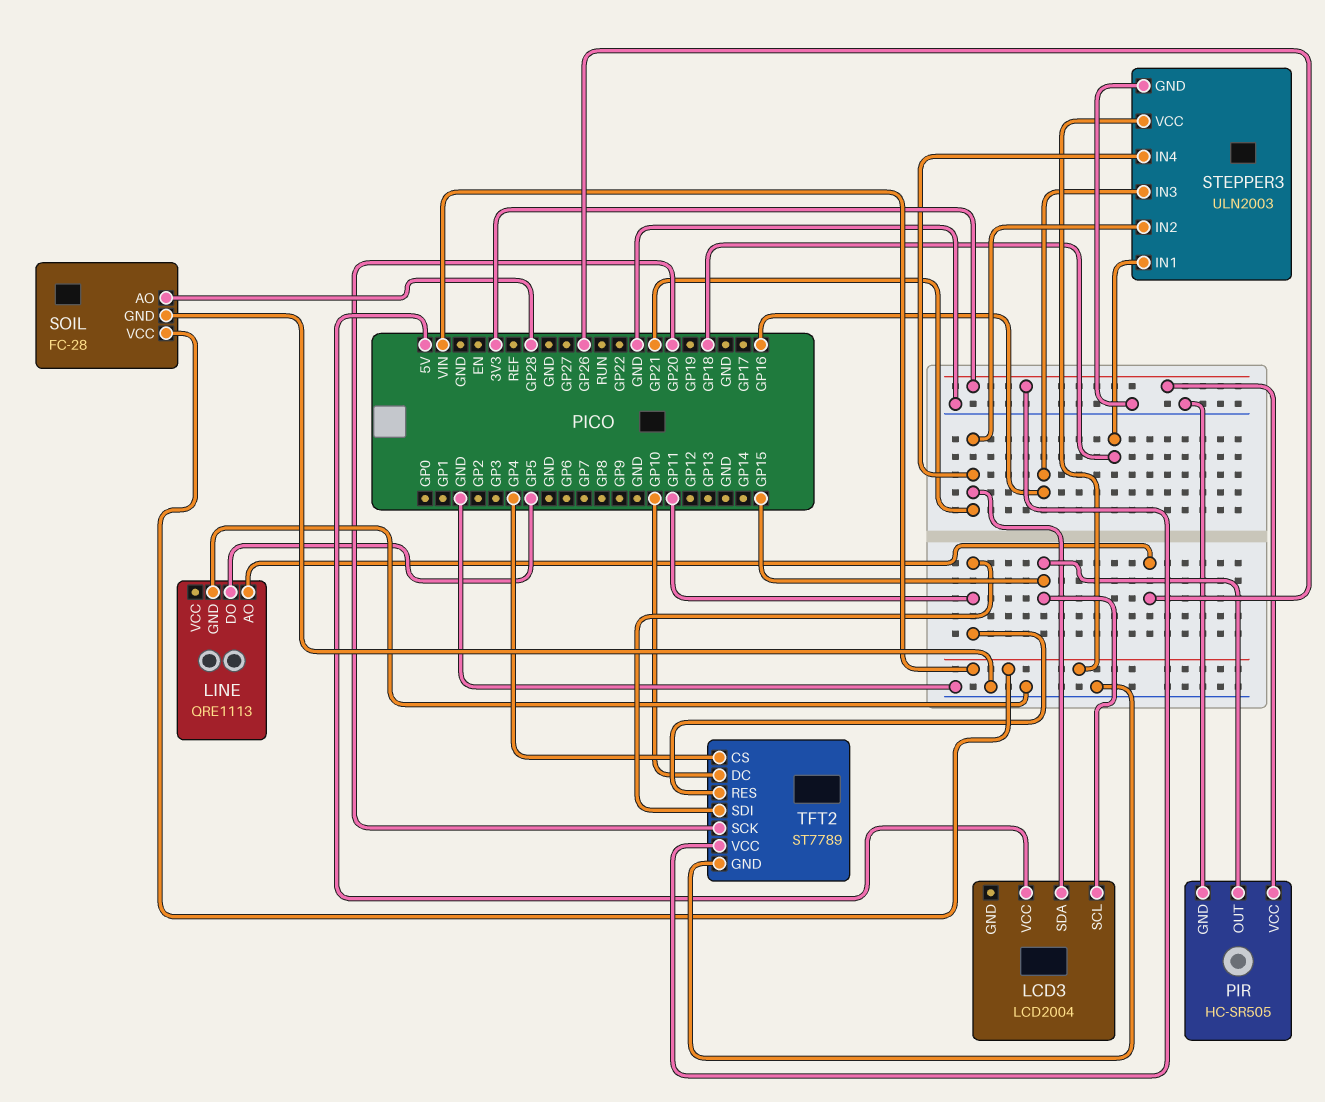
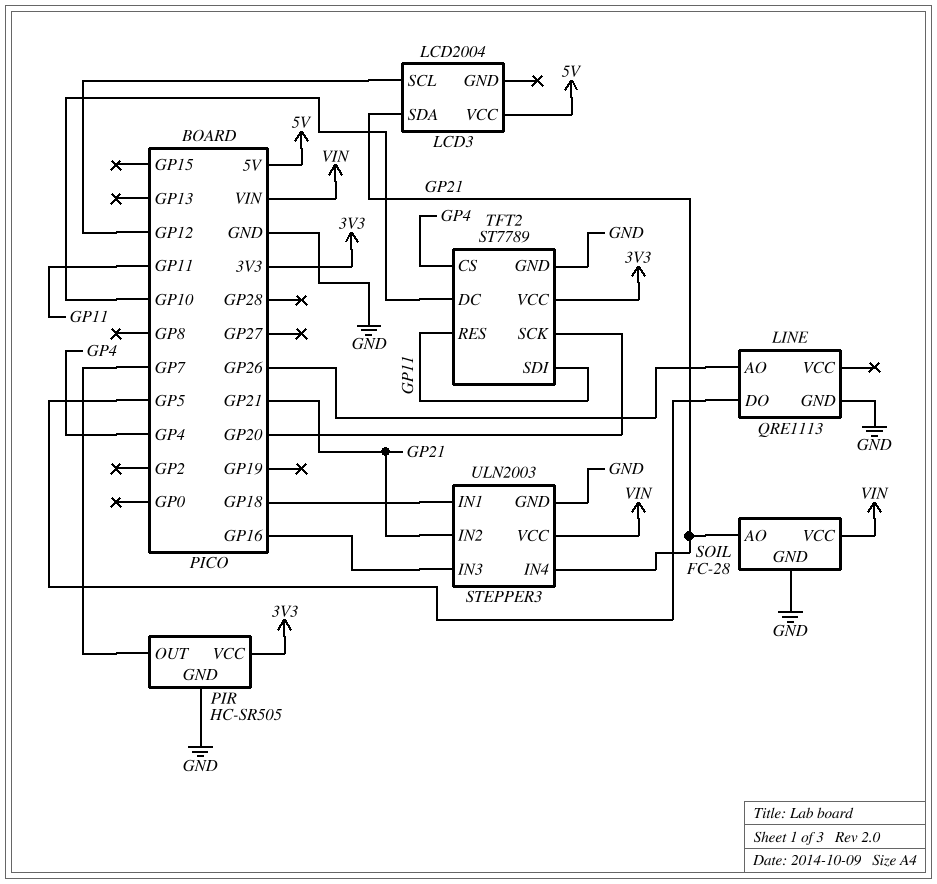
LCD3 pin SCL: GP15 -> GP12
PIR pin OUT: GP15 -> GP7
SOIL pin AO: GP28 -> GP21

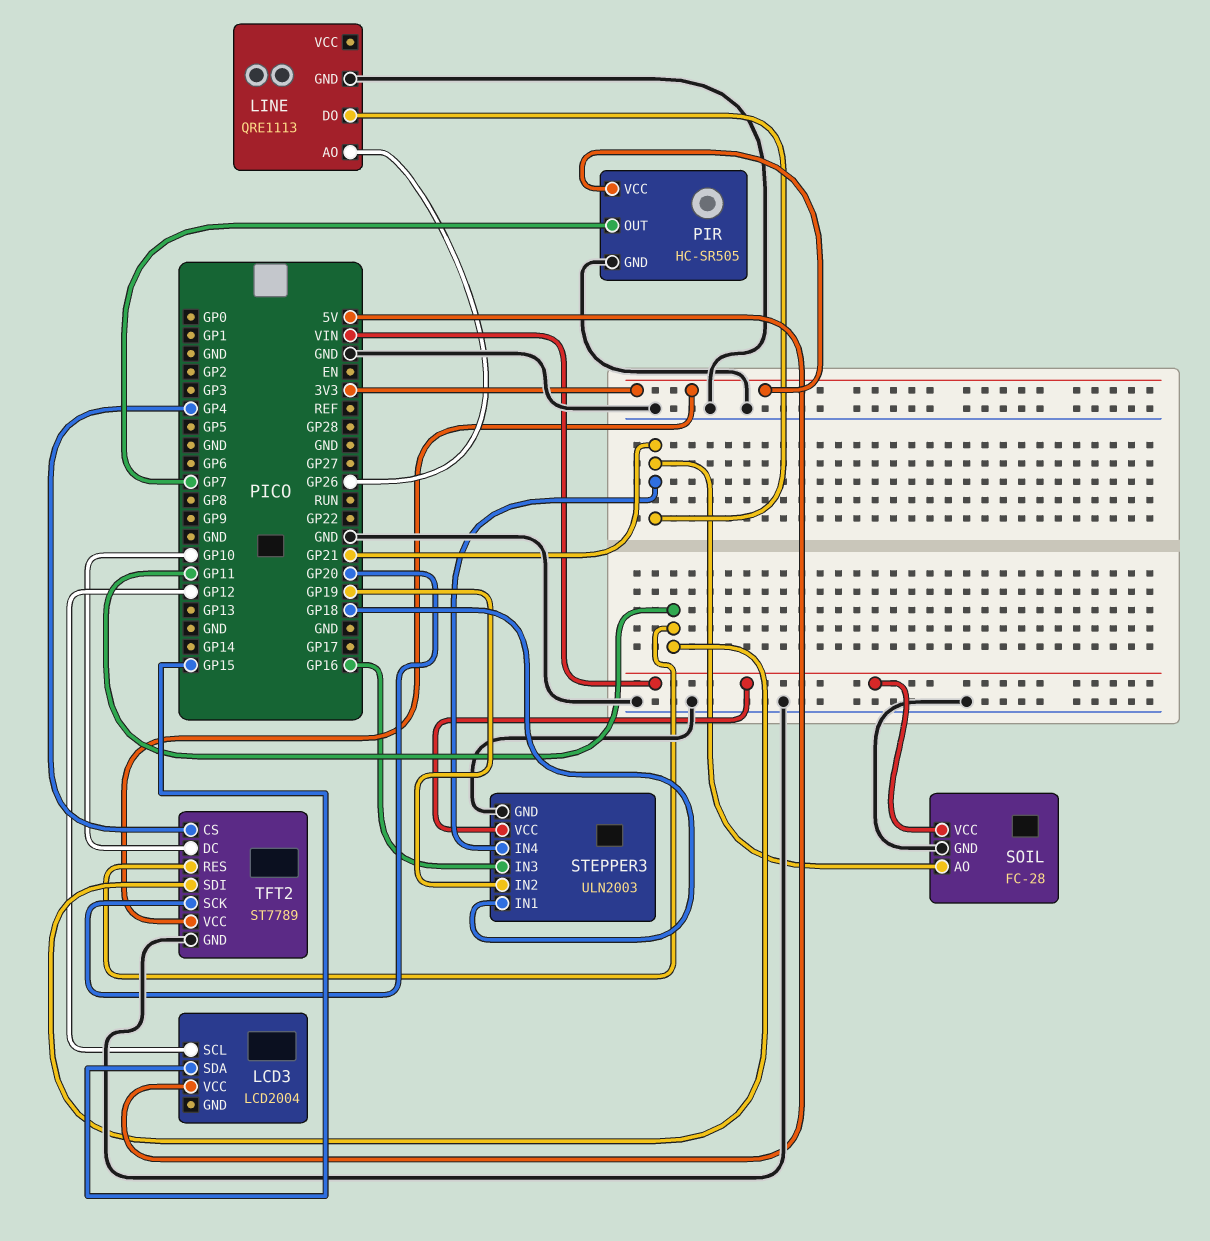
LCD3 pin SDA: GP21 -> GP15
LINE pin DO: GP5 -> GP21
STEPPER3 pin IN2: GP21 -> GP19

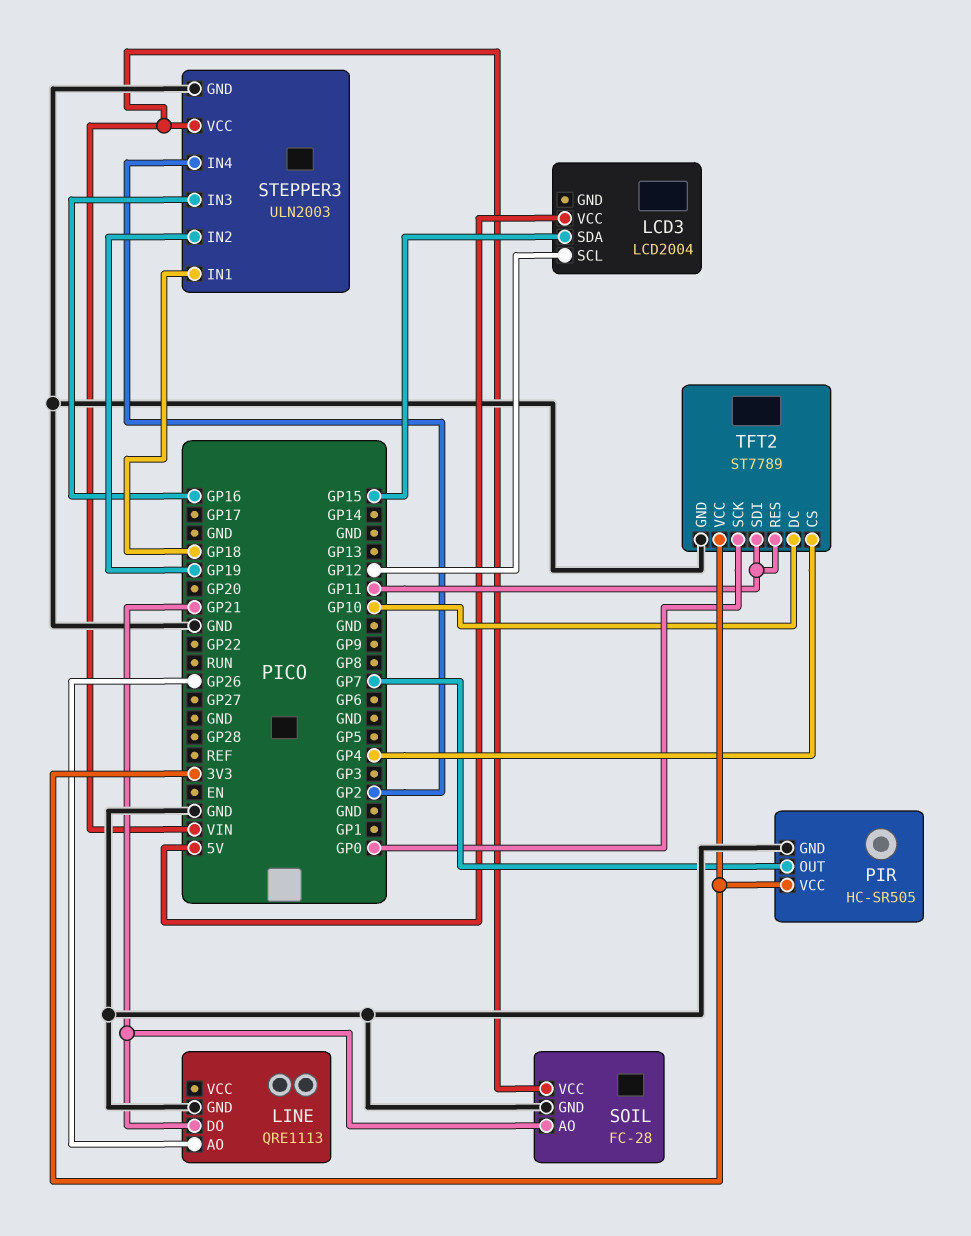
STEPPER3 pin IN4: GP21 -> GP2
TFT2 pin SCK: GP20 -> GP0

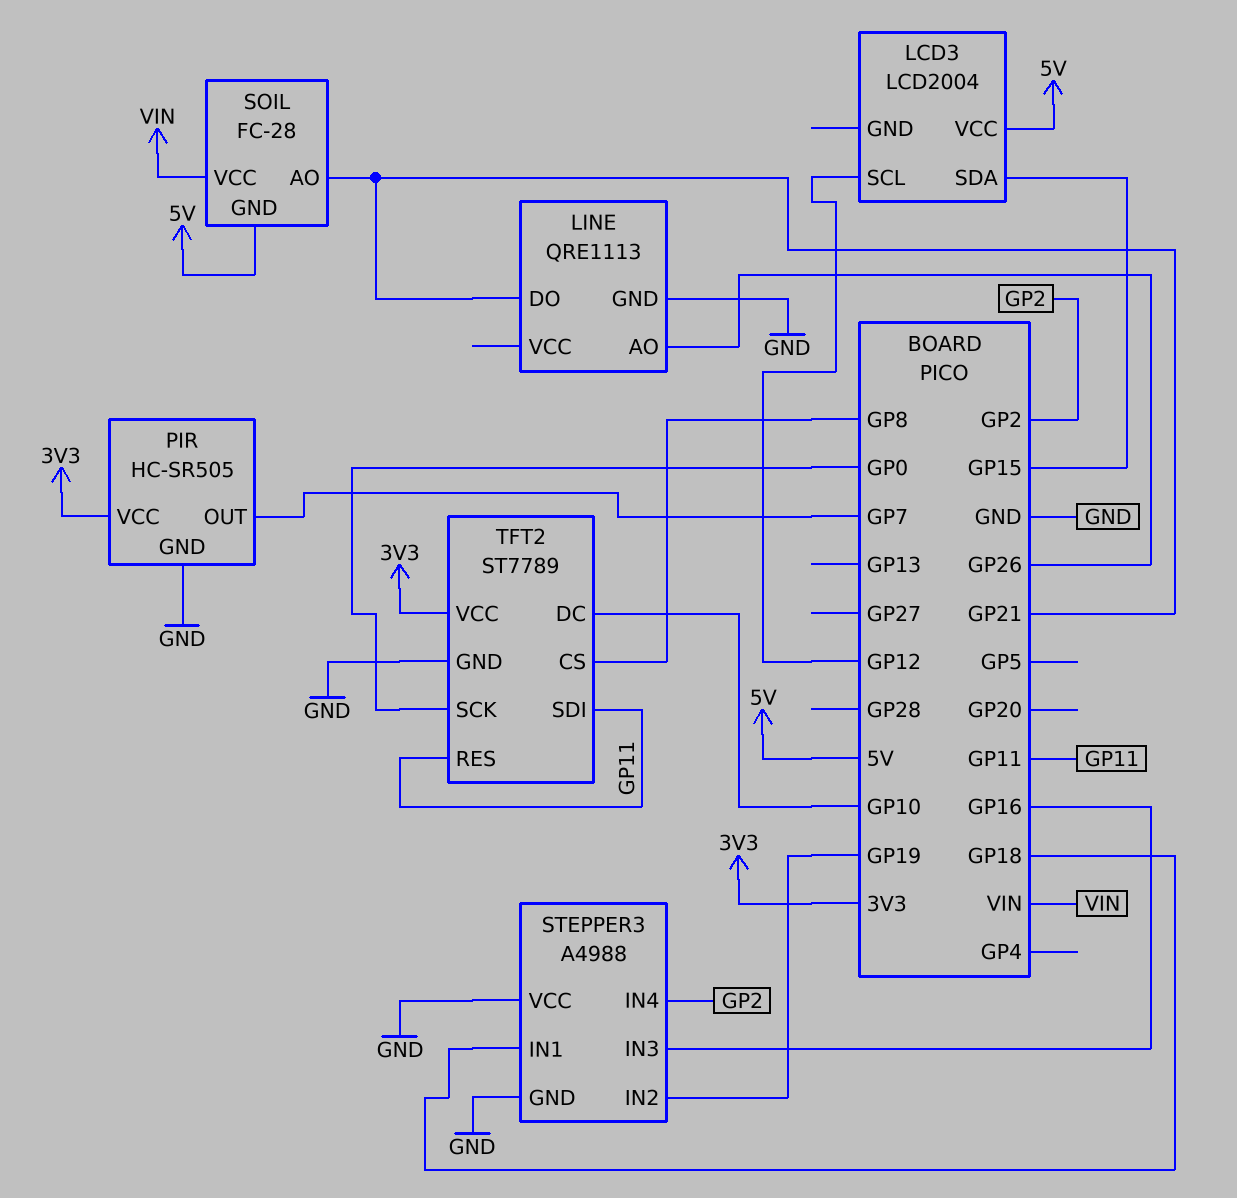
SOIL pin GND: GND -> 5V
STEPPER3: ULN2003 -> A4988
STEPPER3 pin VCC: VIN -> GND
TFT2 pin CS: GP4 -> GP8

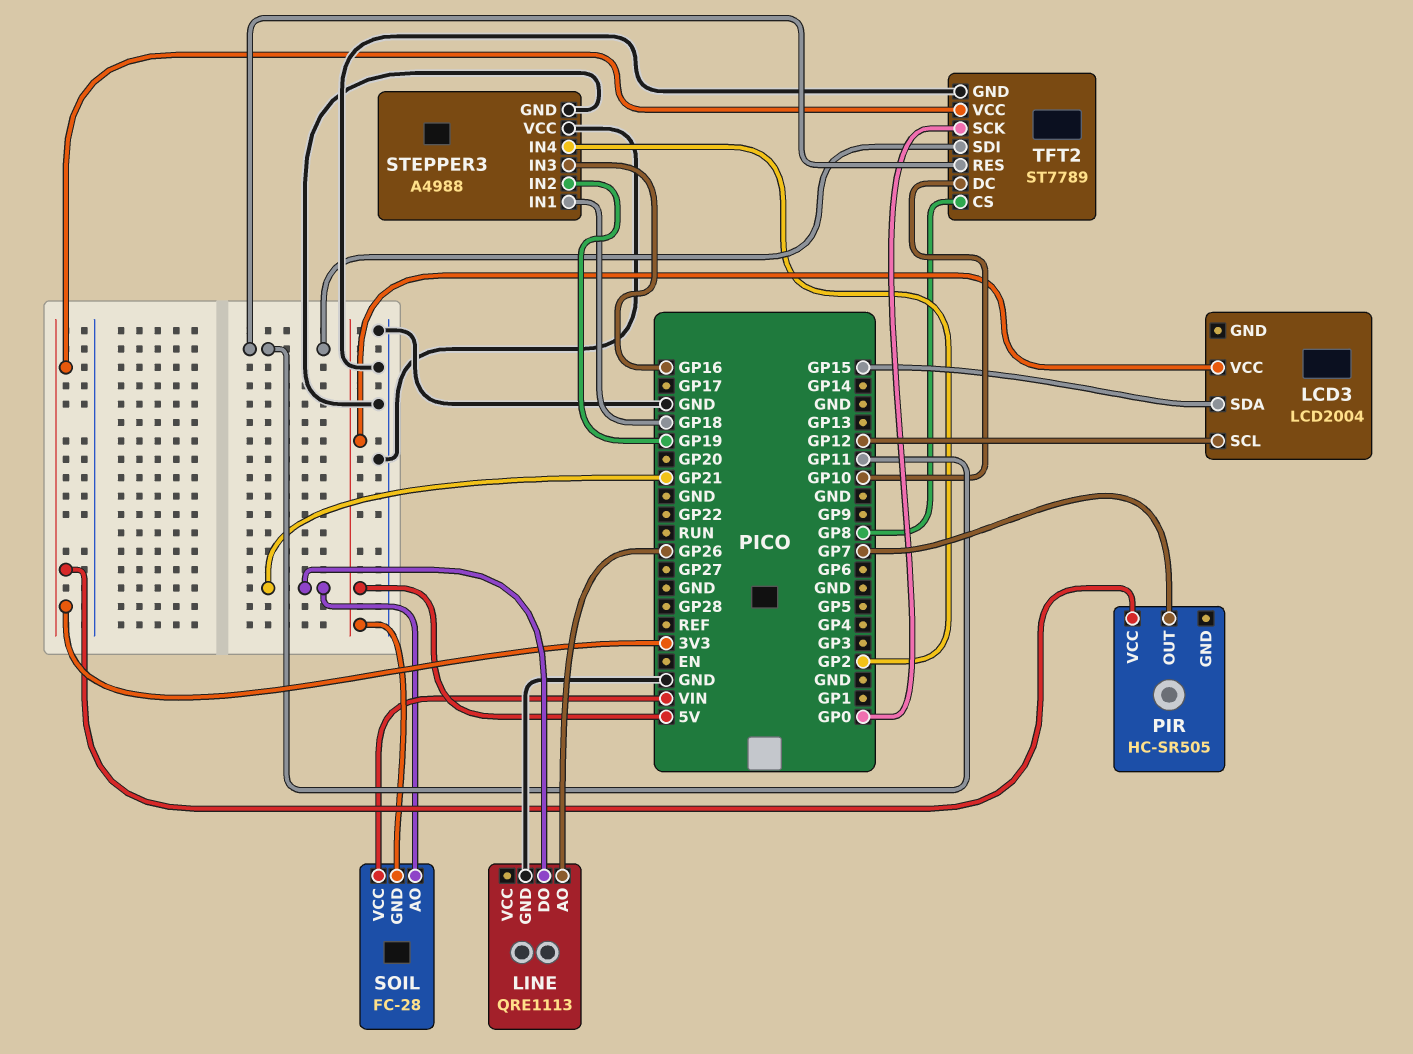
PIR pin GND: GND -> none

